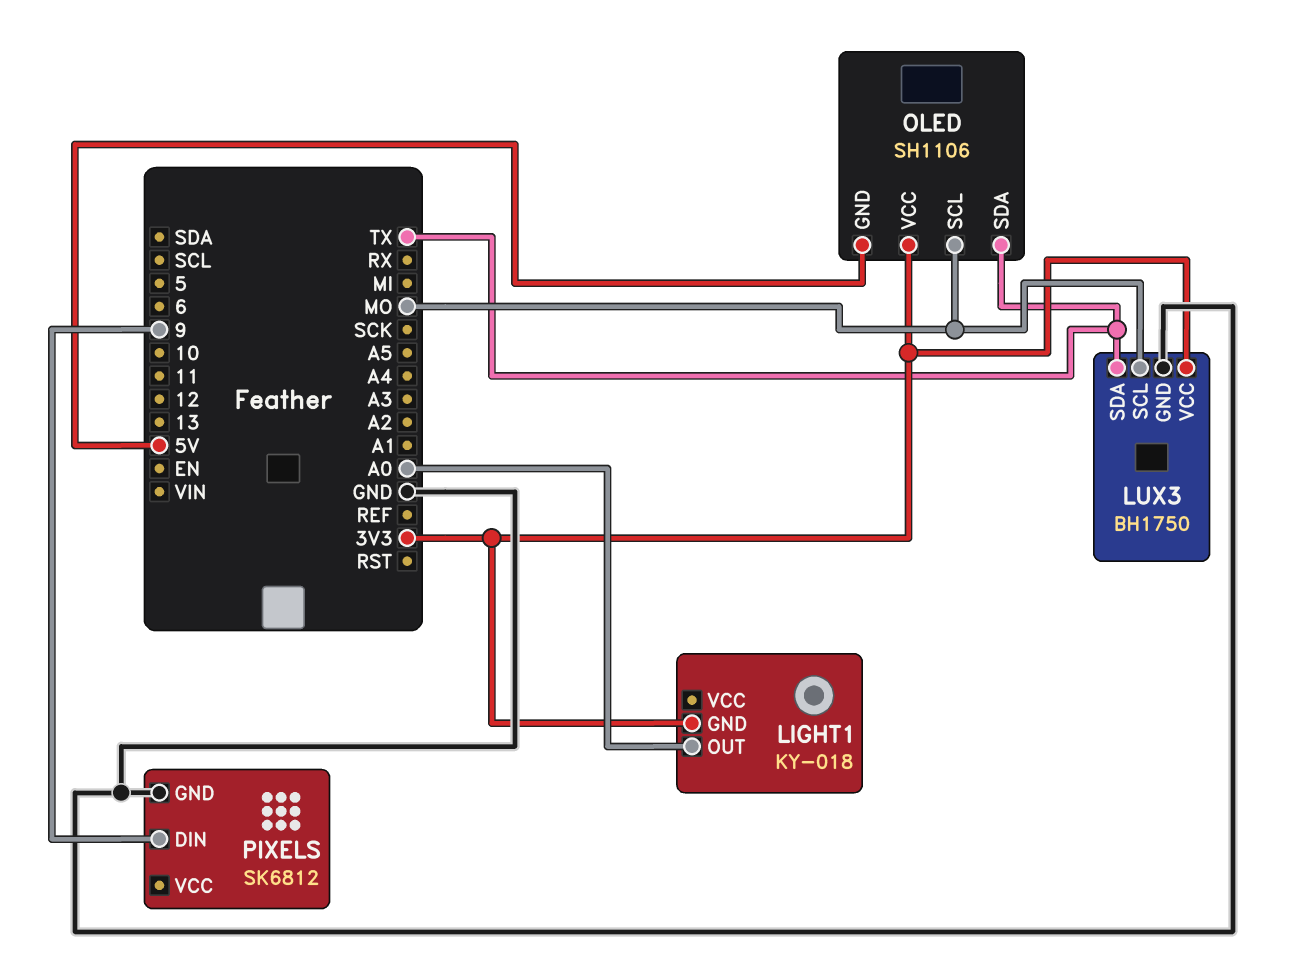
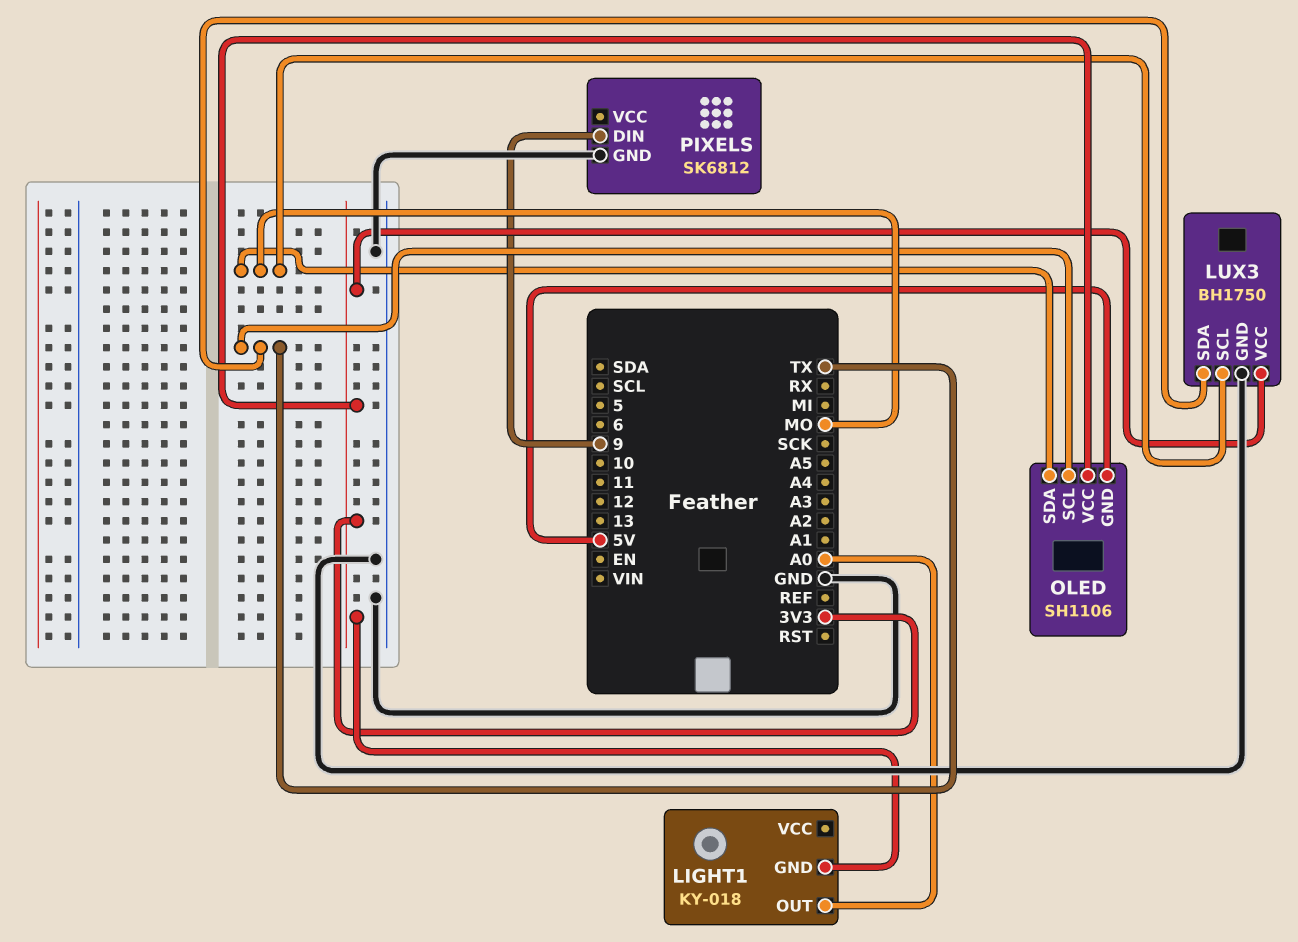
OLED pin SCL: MO -> TX
OLED pin SDA: TX -> MO

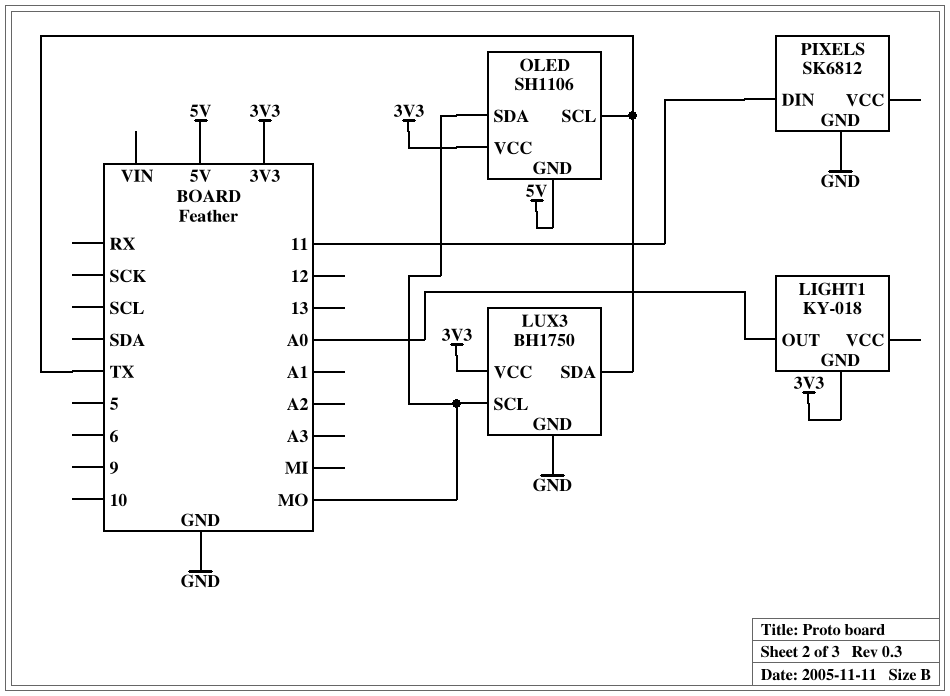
PIXELS pin DIN: 9 -> 11

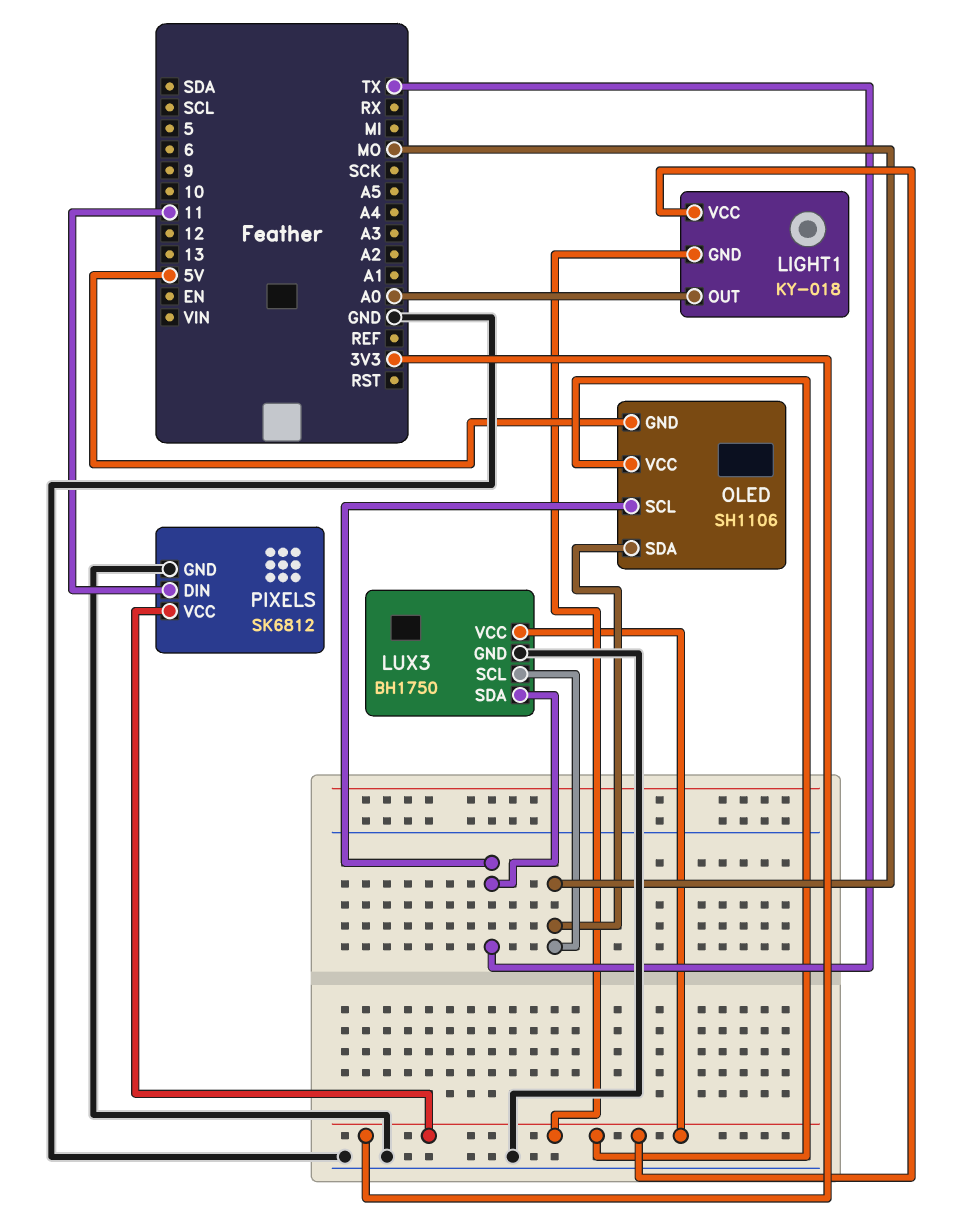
LIGHT1 pin VCC: none -> 3V3
PIXELS pin VCC: none -> 3V3

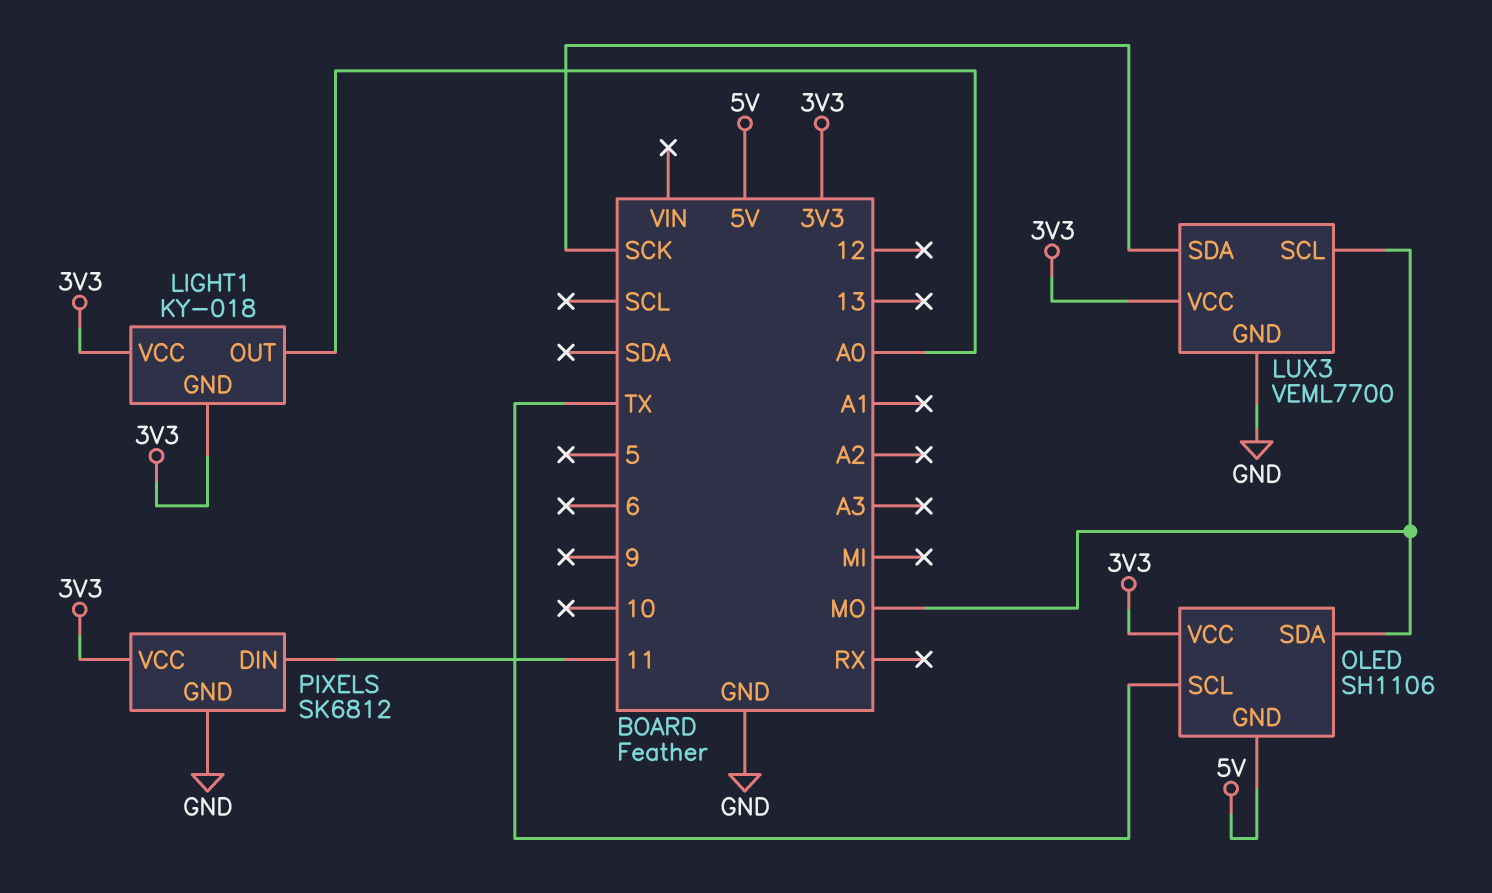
LUX3: BH1750 -> VEML7700
LUX3 pin SDA: TX -> SCK

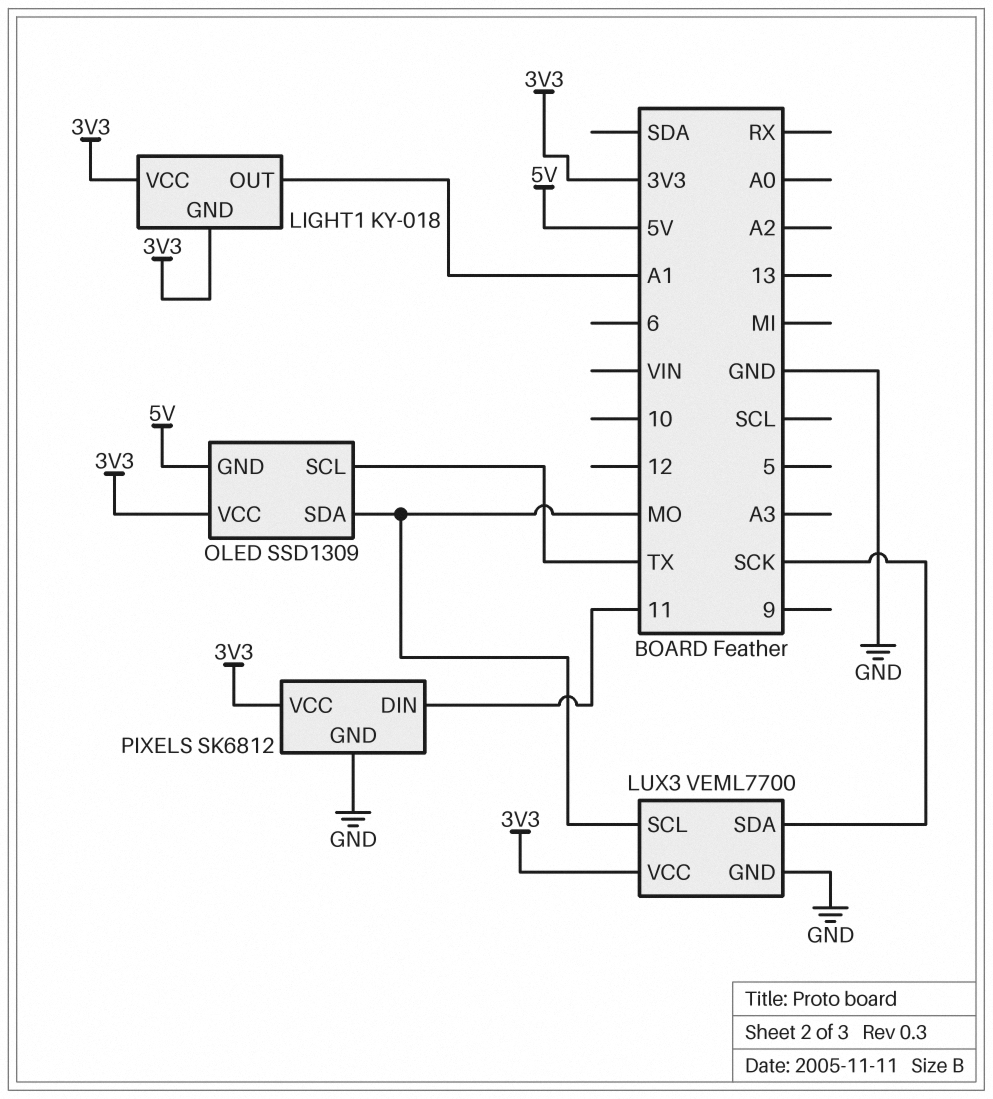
LIGHT1 pin OUT: A0 -> A1
OLED: SH1106 -> SSD1309

